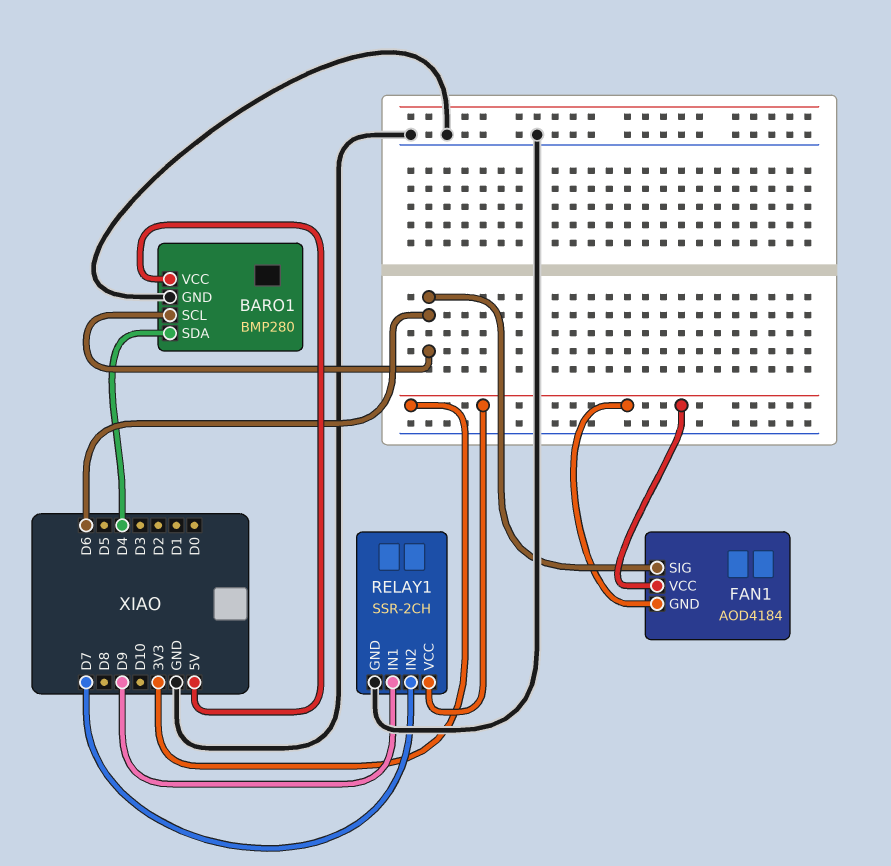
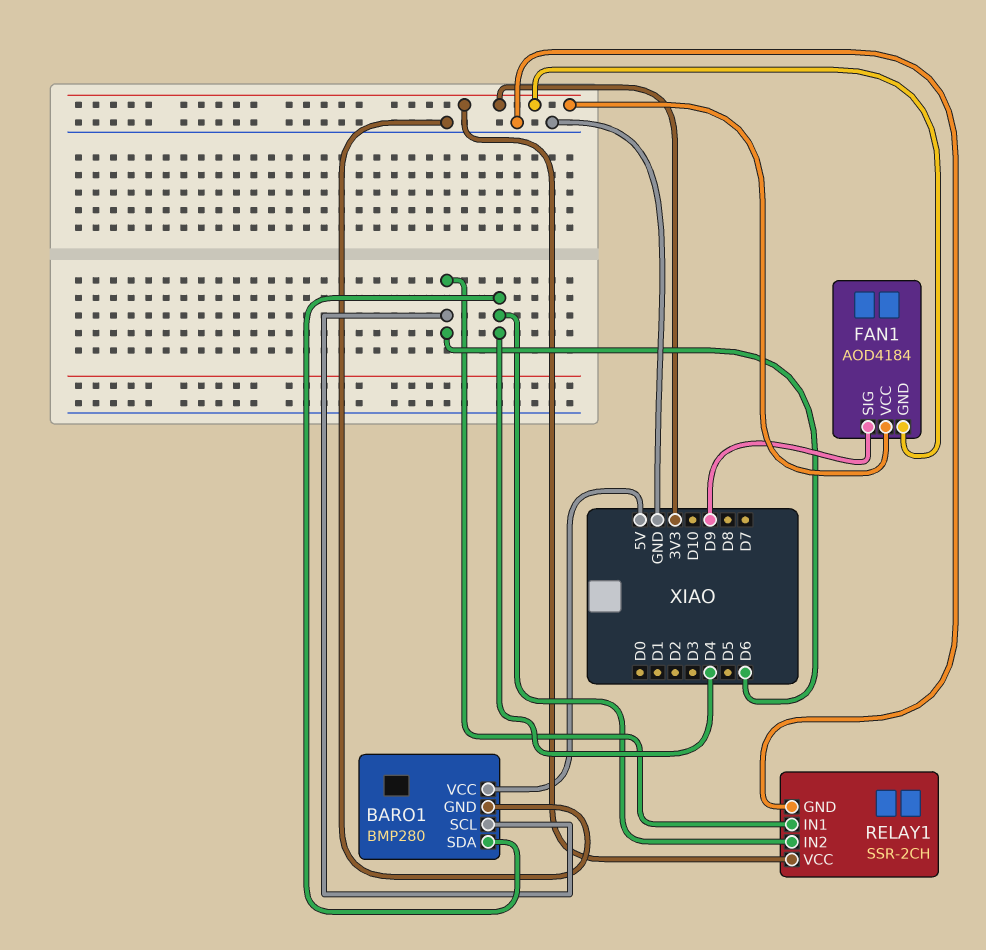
FAN1 pin SIG: D6 -> D9
RELAY1 pin IN1: D9 -> D6
RELAY1 pin IN2: D7 -> D4

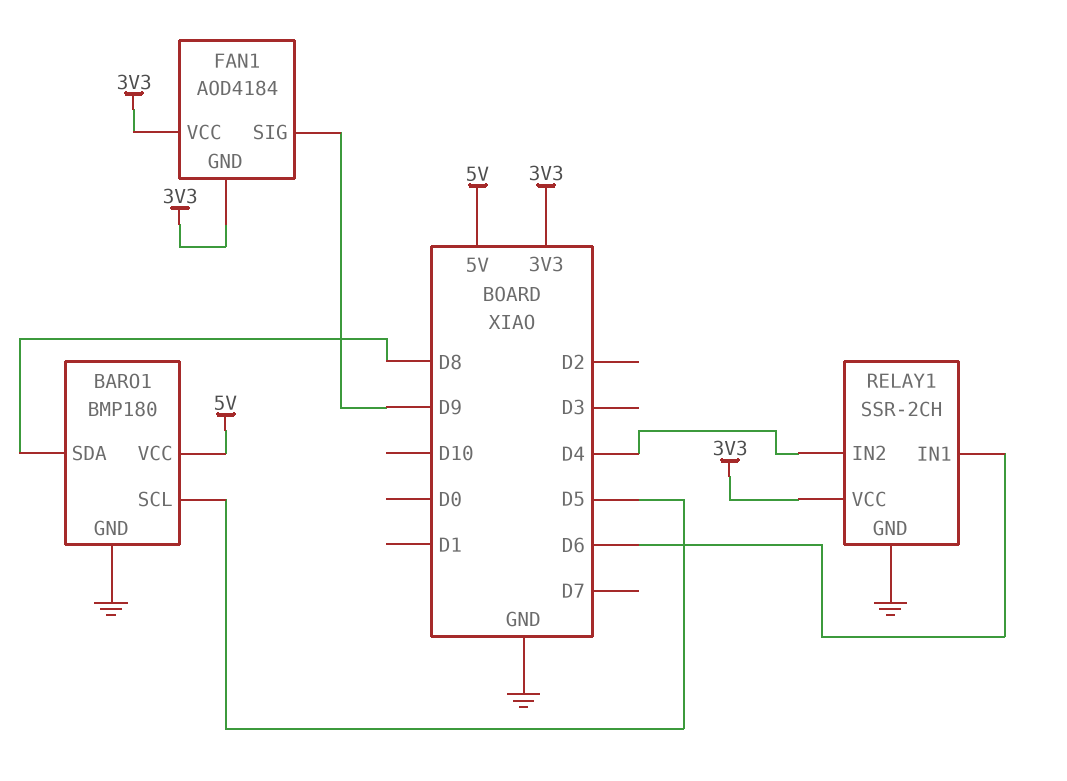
BARO1: BMP280 -> BMP180
BARO1 pin SCL: D6 -> D5
BARO1 pin SDA: D4 -> D8

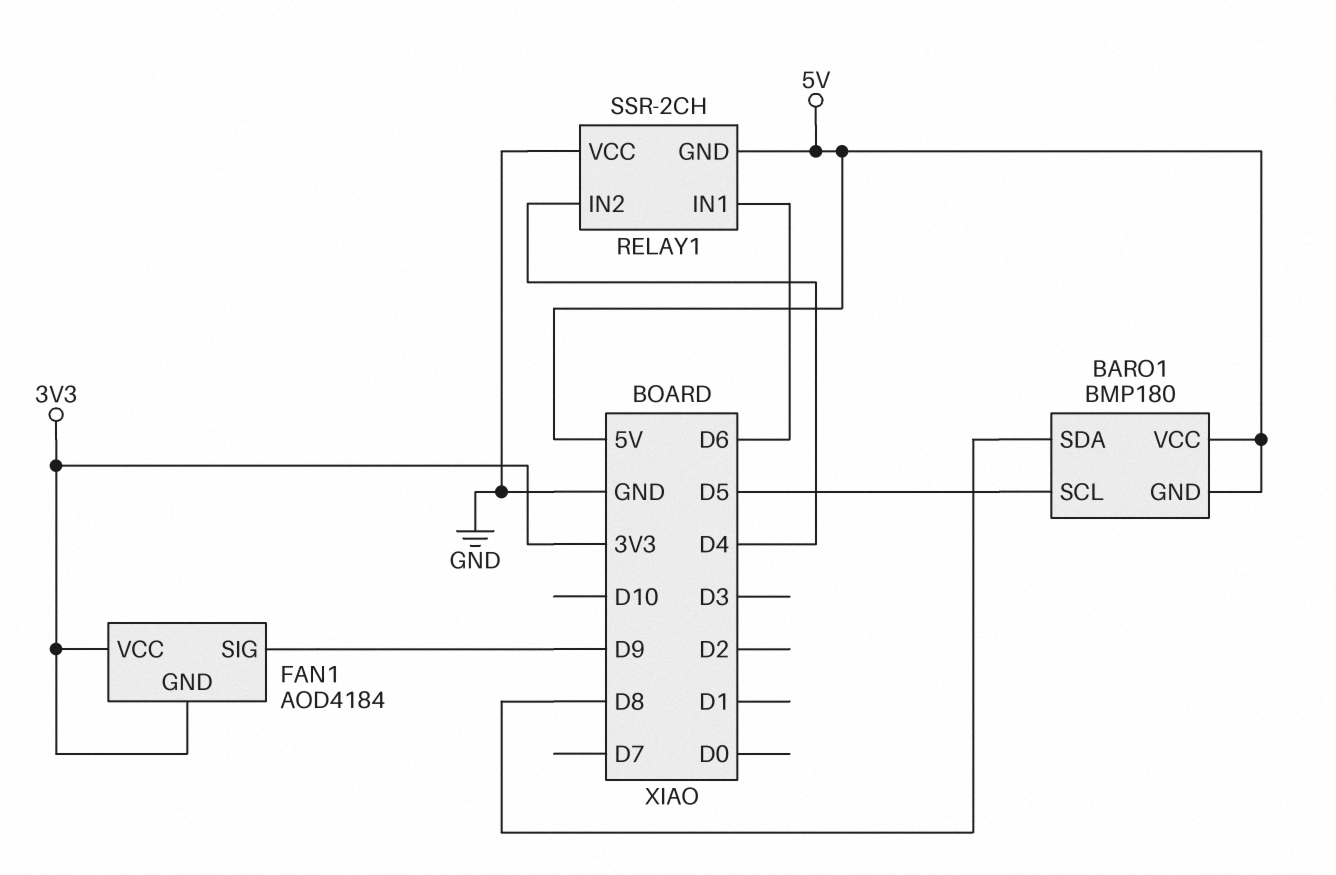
BARO1 pin GND: GND -> 5V
RELAY1 pin GND: GND -> 5V
RELAY1 pin VCC: 3V3 -> GND

